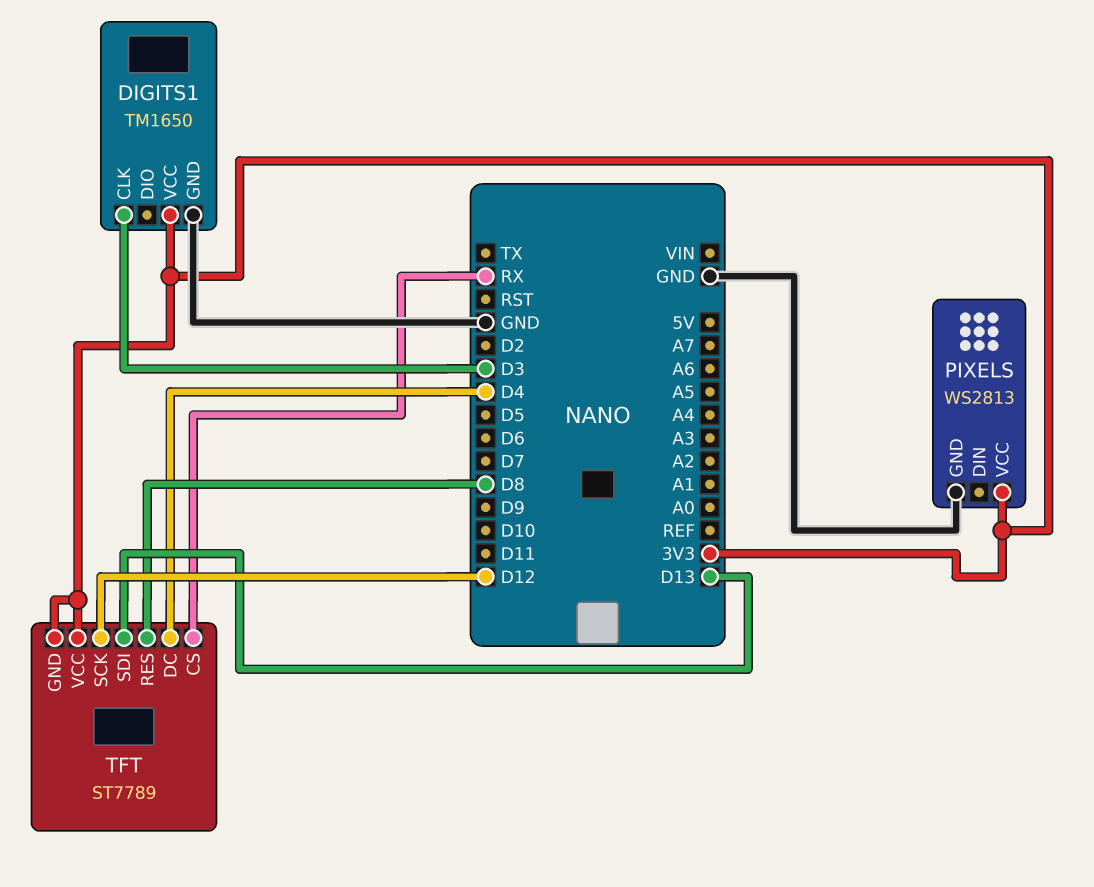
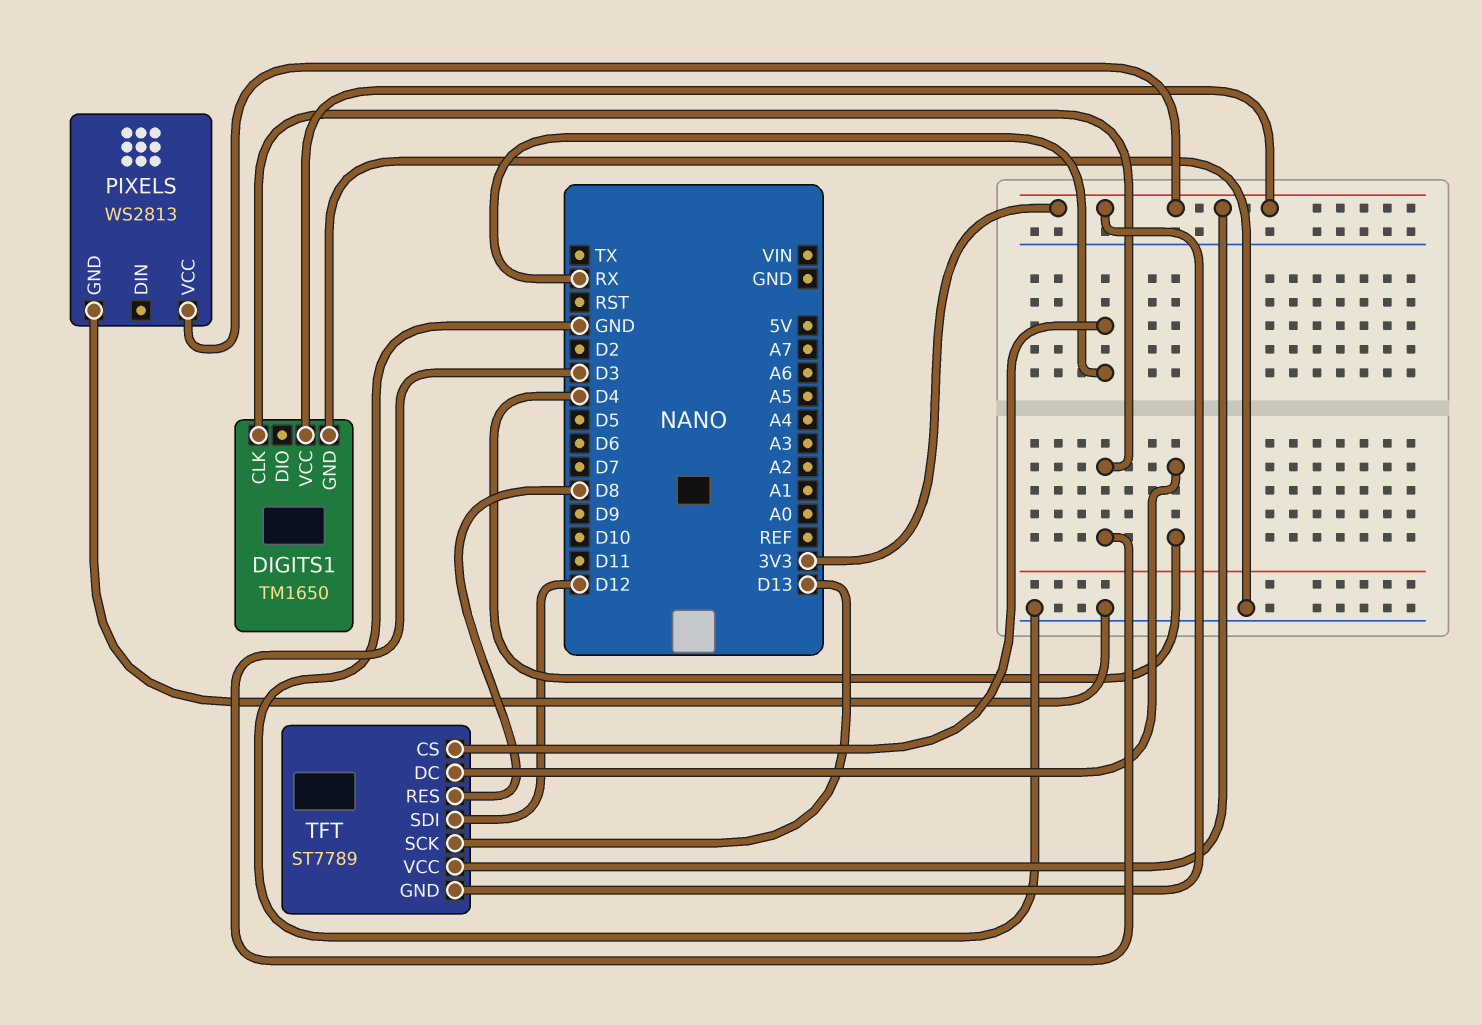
TFT pin SCK: D12 -> D13
TFT pin SDI: D13 -> D12

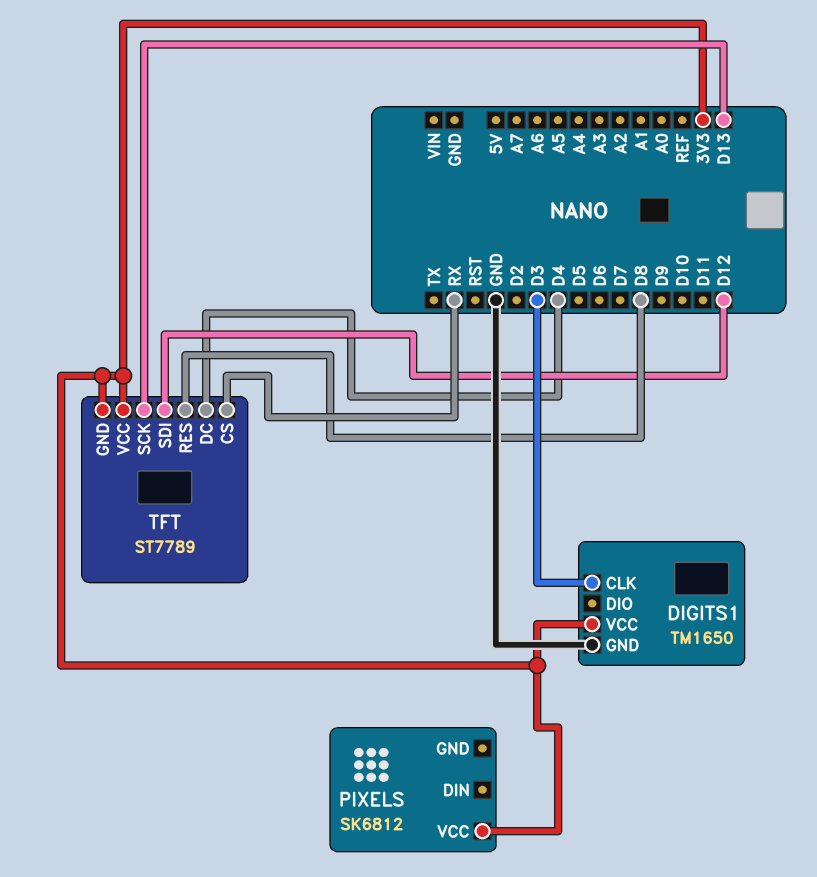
PIXELS: WS2813 -> SK6812
PIXELS pin GND: GND -> none

